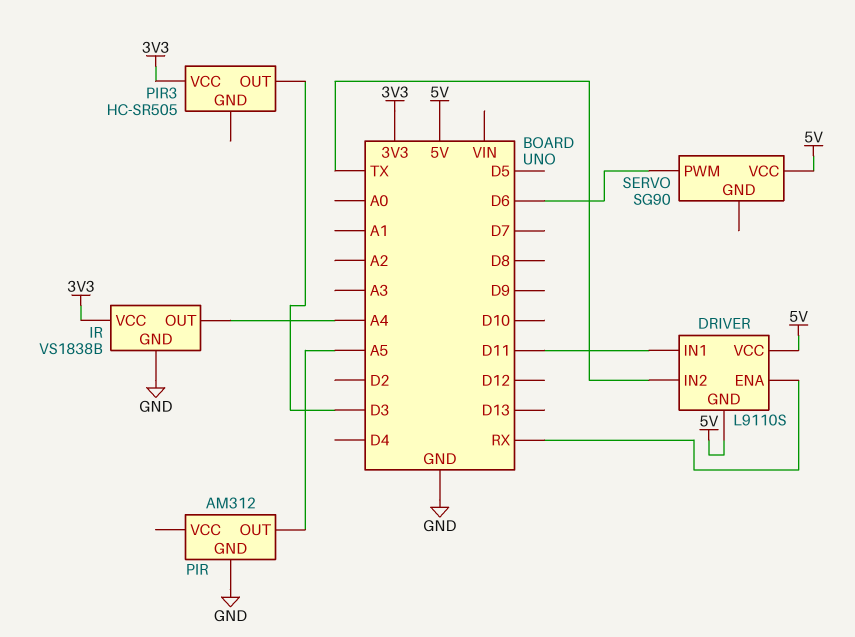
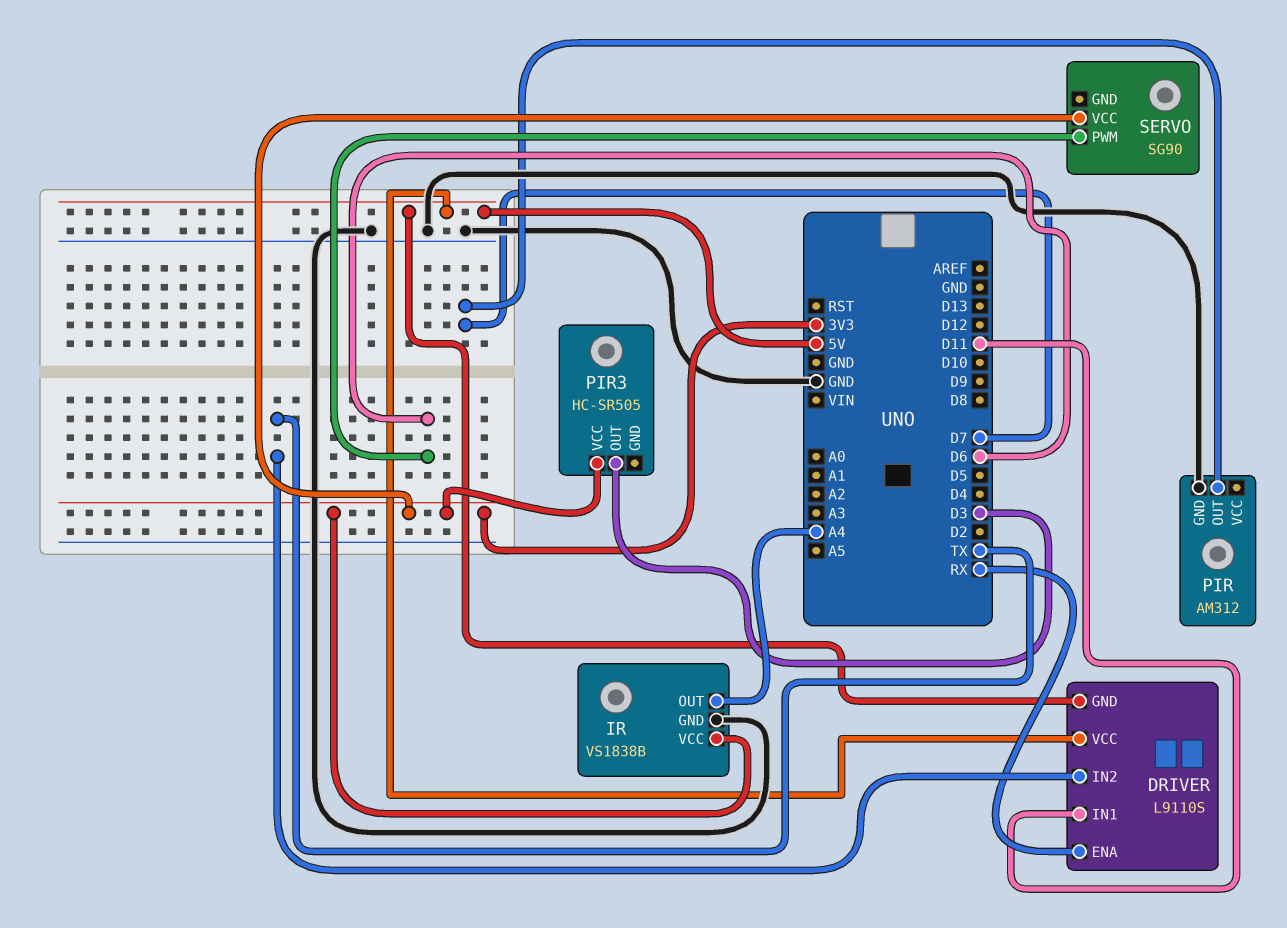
PIR pin OUT: A5 -> D7
SERVO pin VCC: 5V -> 3V3

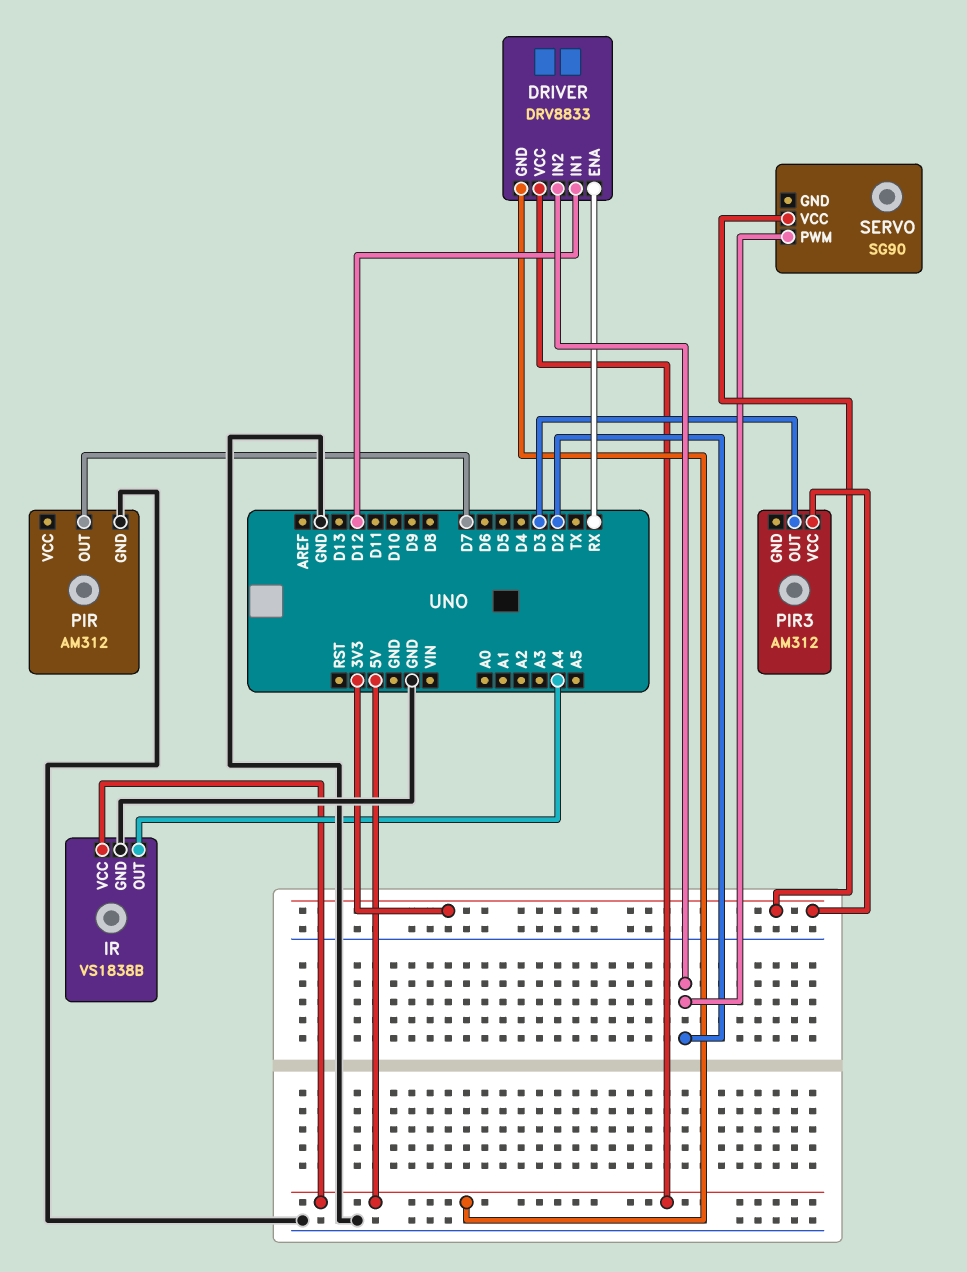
DRIVER: L9110S -> DRV8833
DRIVER pin IN1: D11 -> D12
DRIVER pin IN2: TX -> D2
IR pin VCC: 3V3 -> 5V
PIR3: HC-SR505 -> AM312
SERVO pin PWM: D6 -> D2

